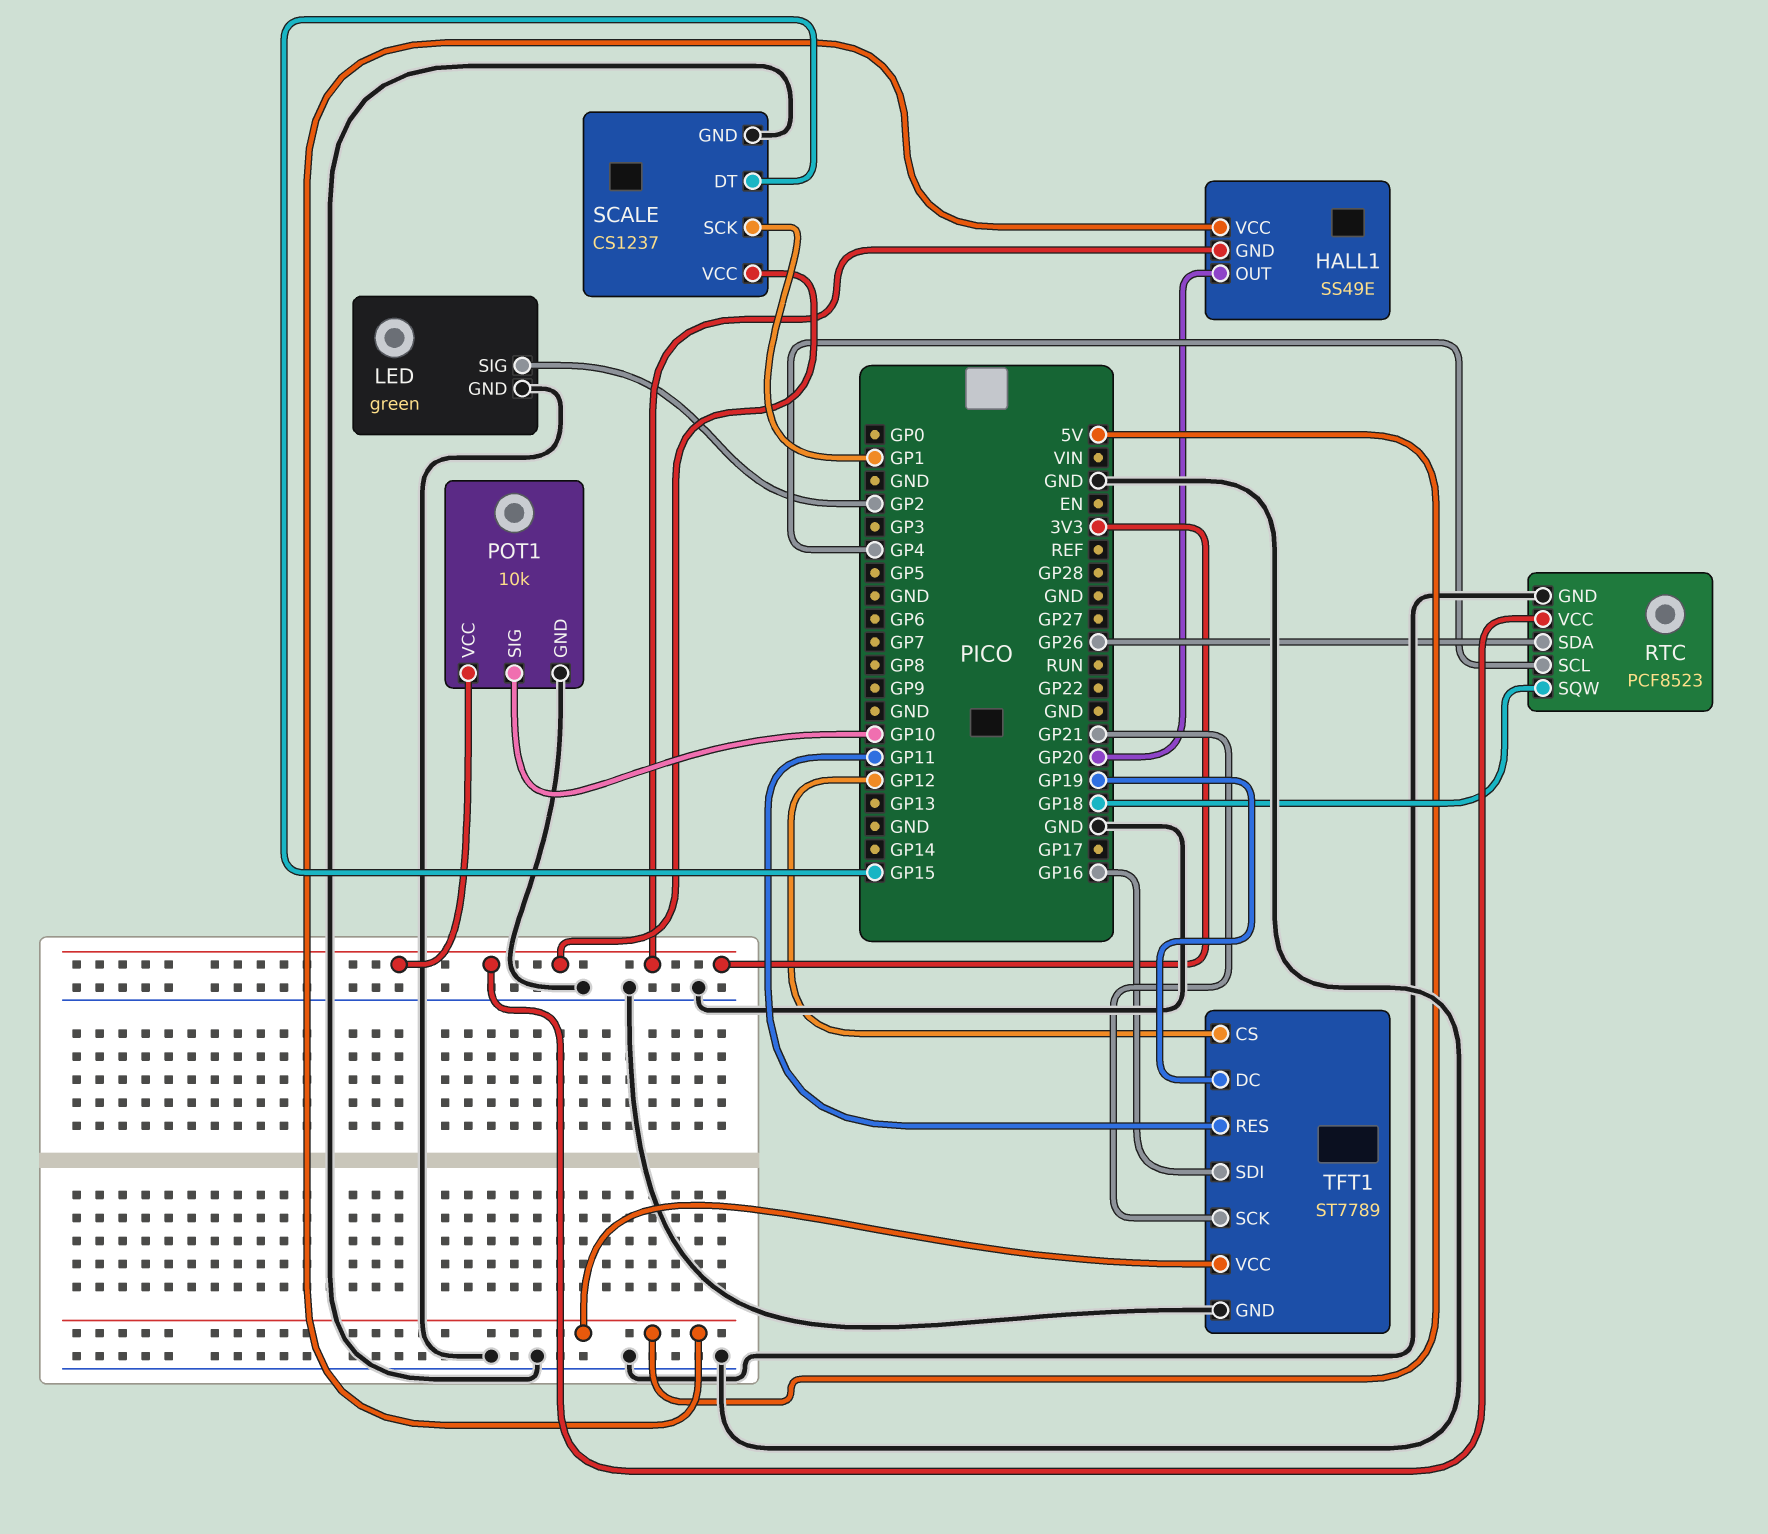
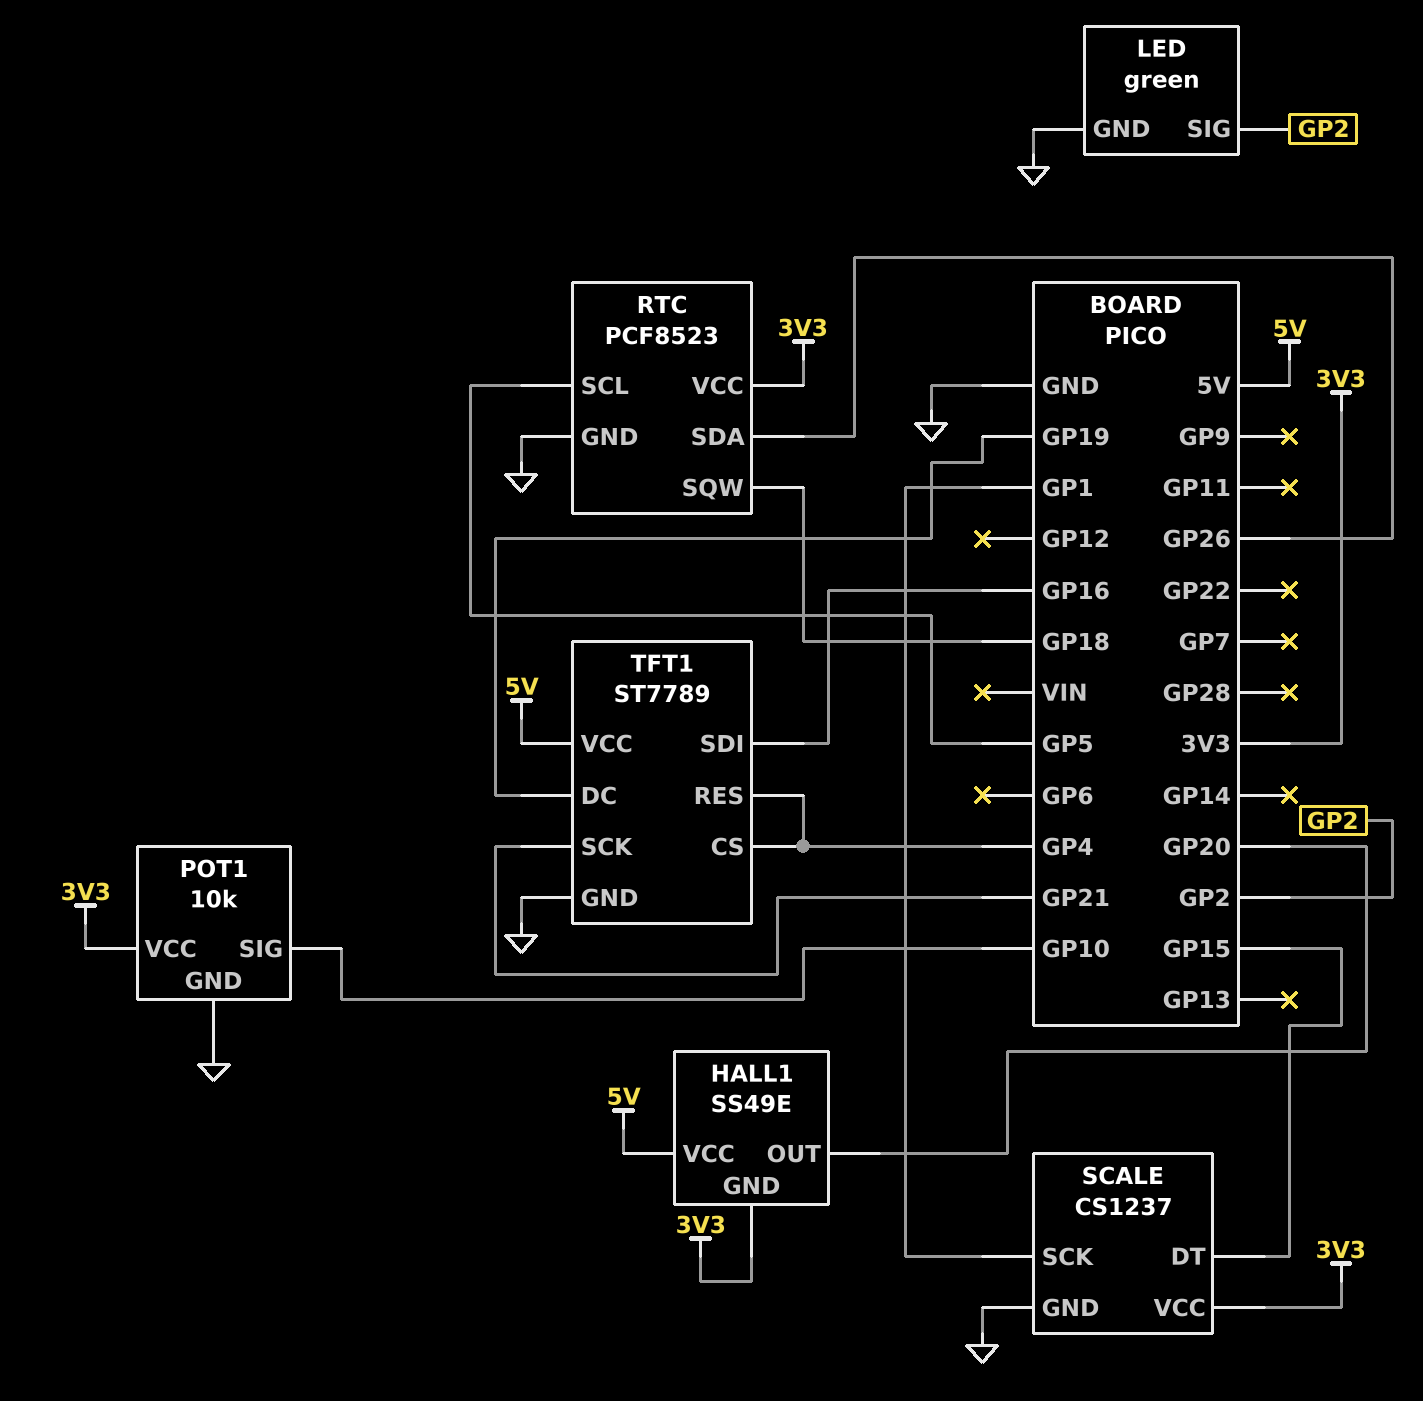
RTC pin SCL: GP4 -> GP5
TFT1 pin CS: GP12 -> GP4
TFT1 pin RES: GP11 -> GP4

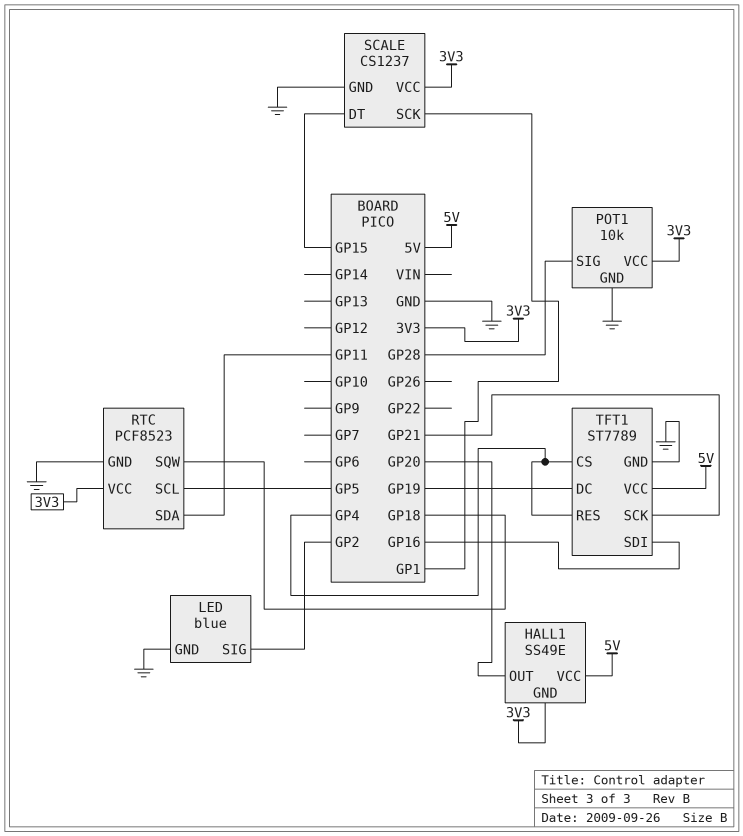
LED: green -> blue
POT1 pin SIG: GP10 -> GP28
RTC pin SDA: GP26 -> GP11

